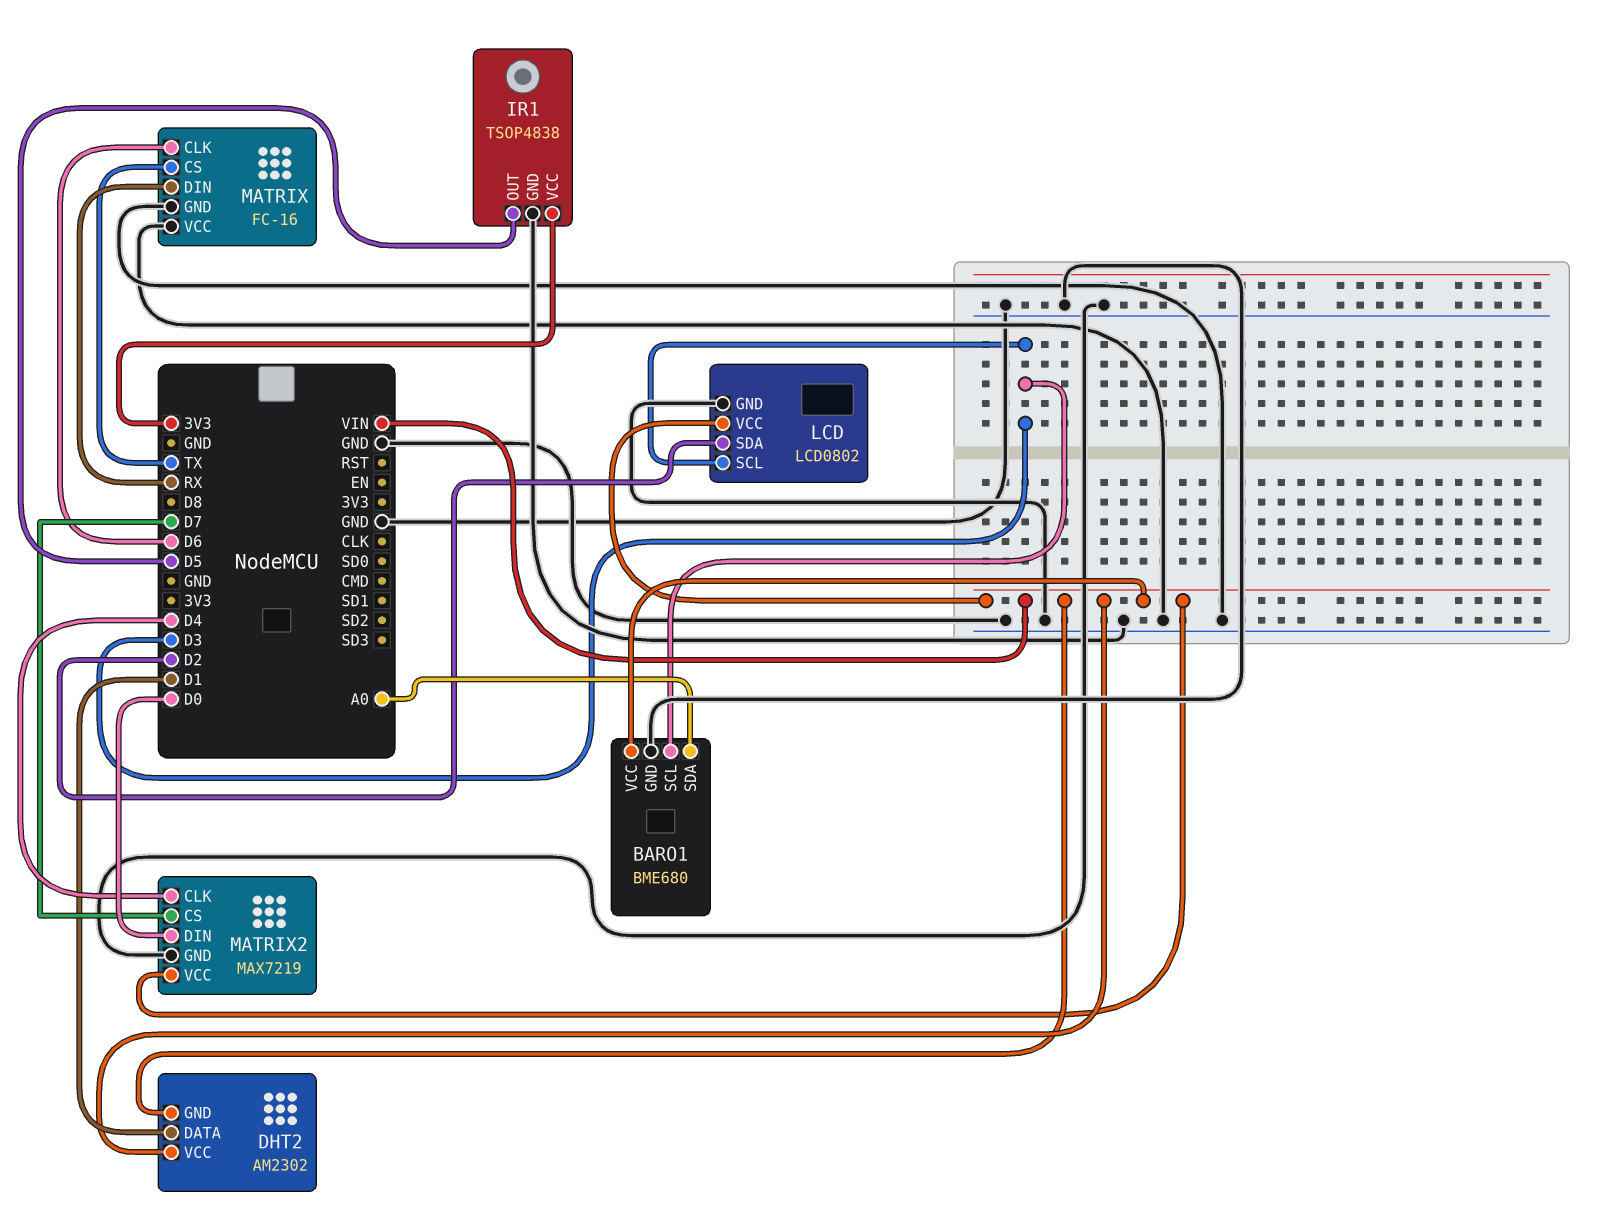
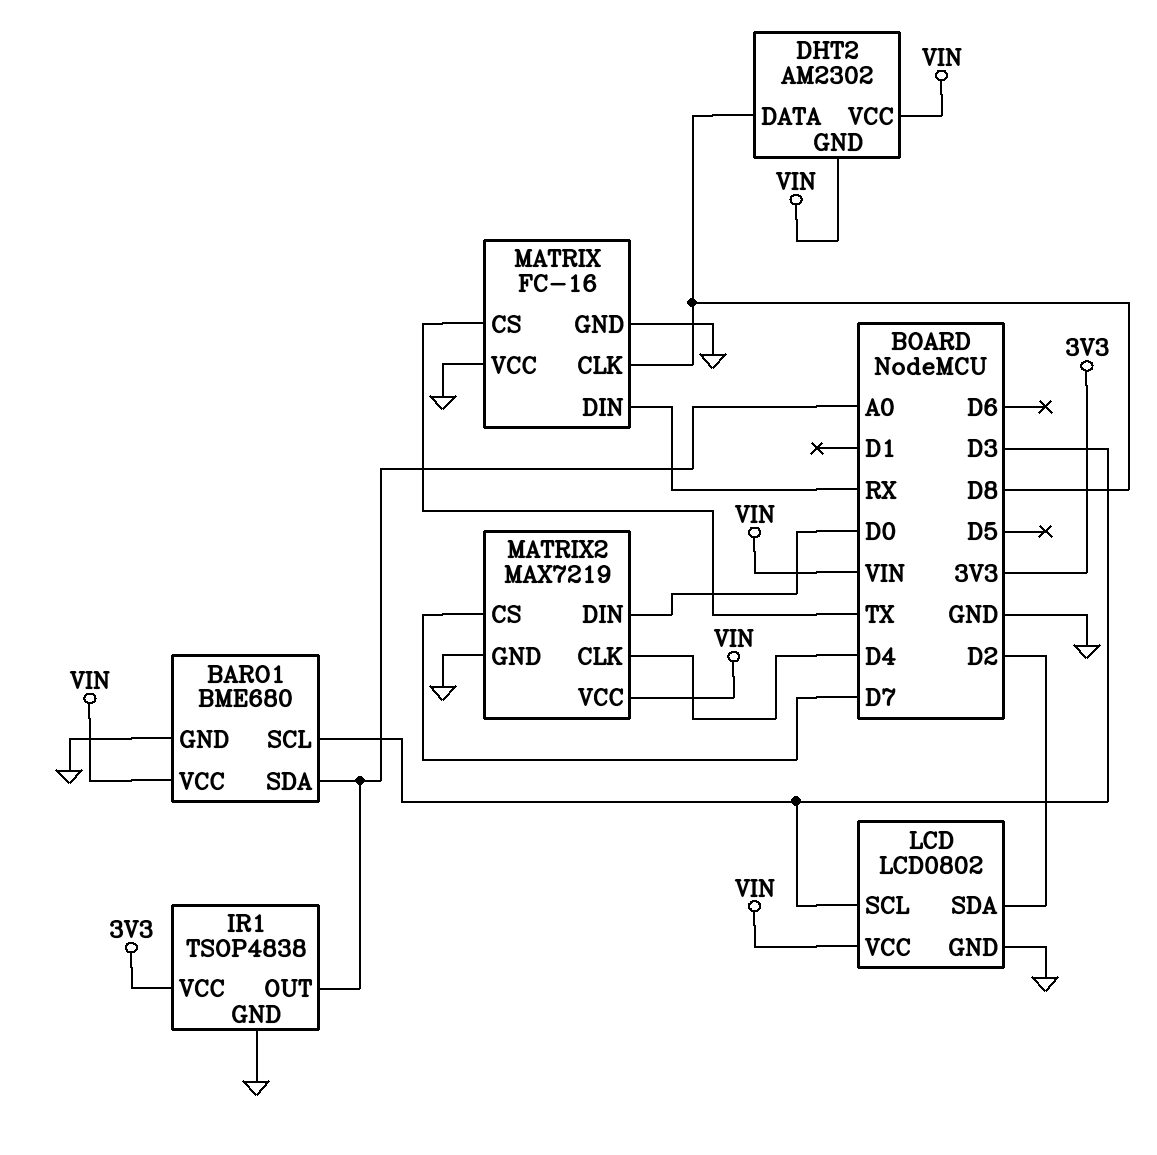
DHT2 pin DATA: D1 -> D8
IR1 pin OUT: D5 -> A0
MATRIX pin CLK: D6 -> D8

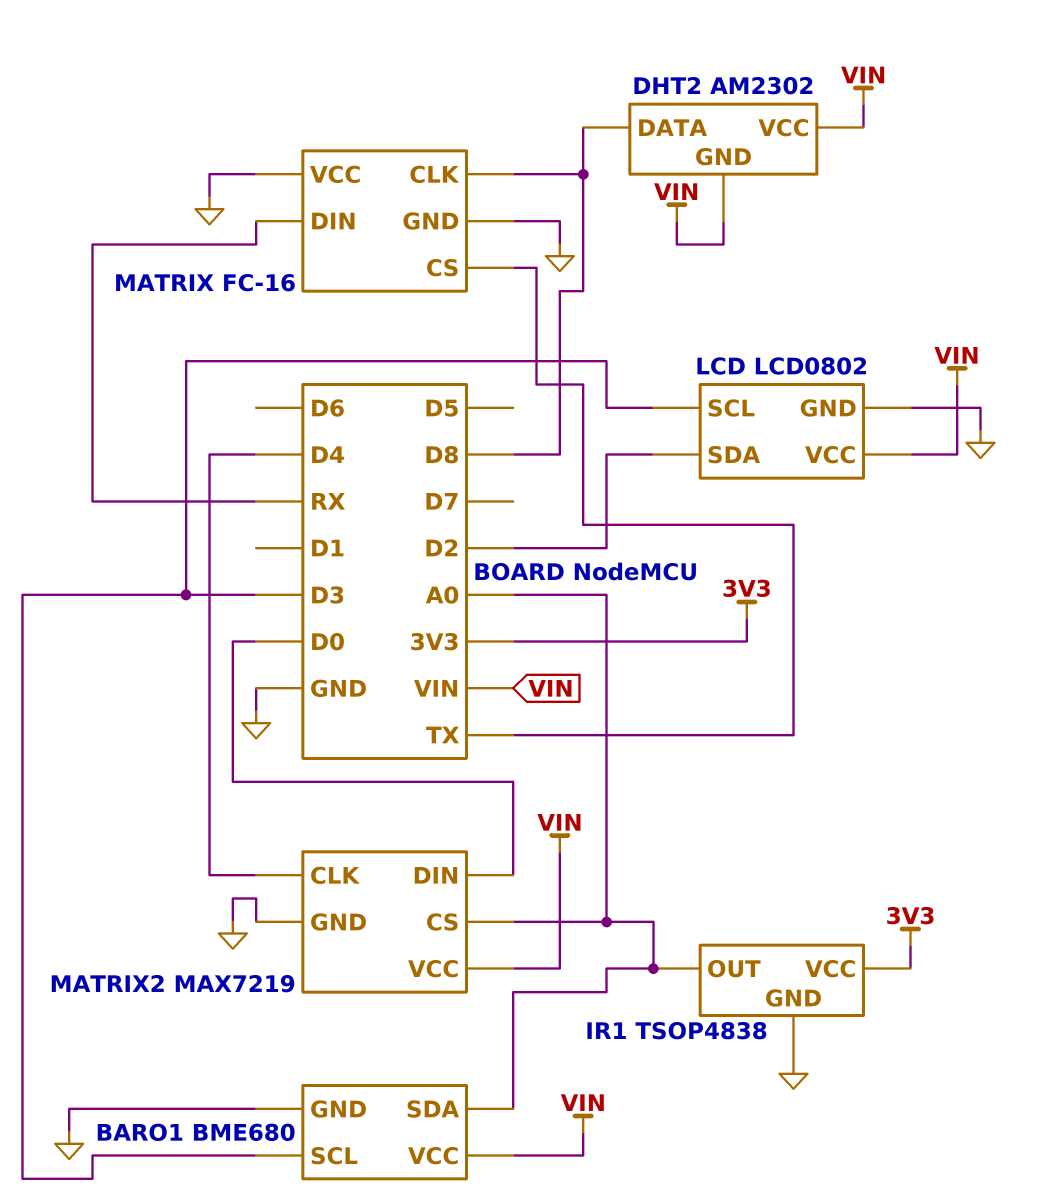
MATRIX2 pin CS: D7 -> A0

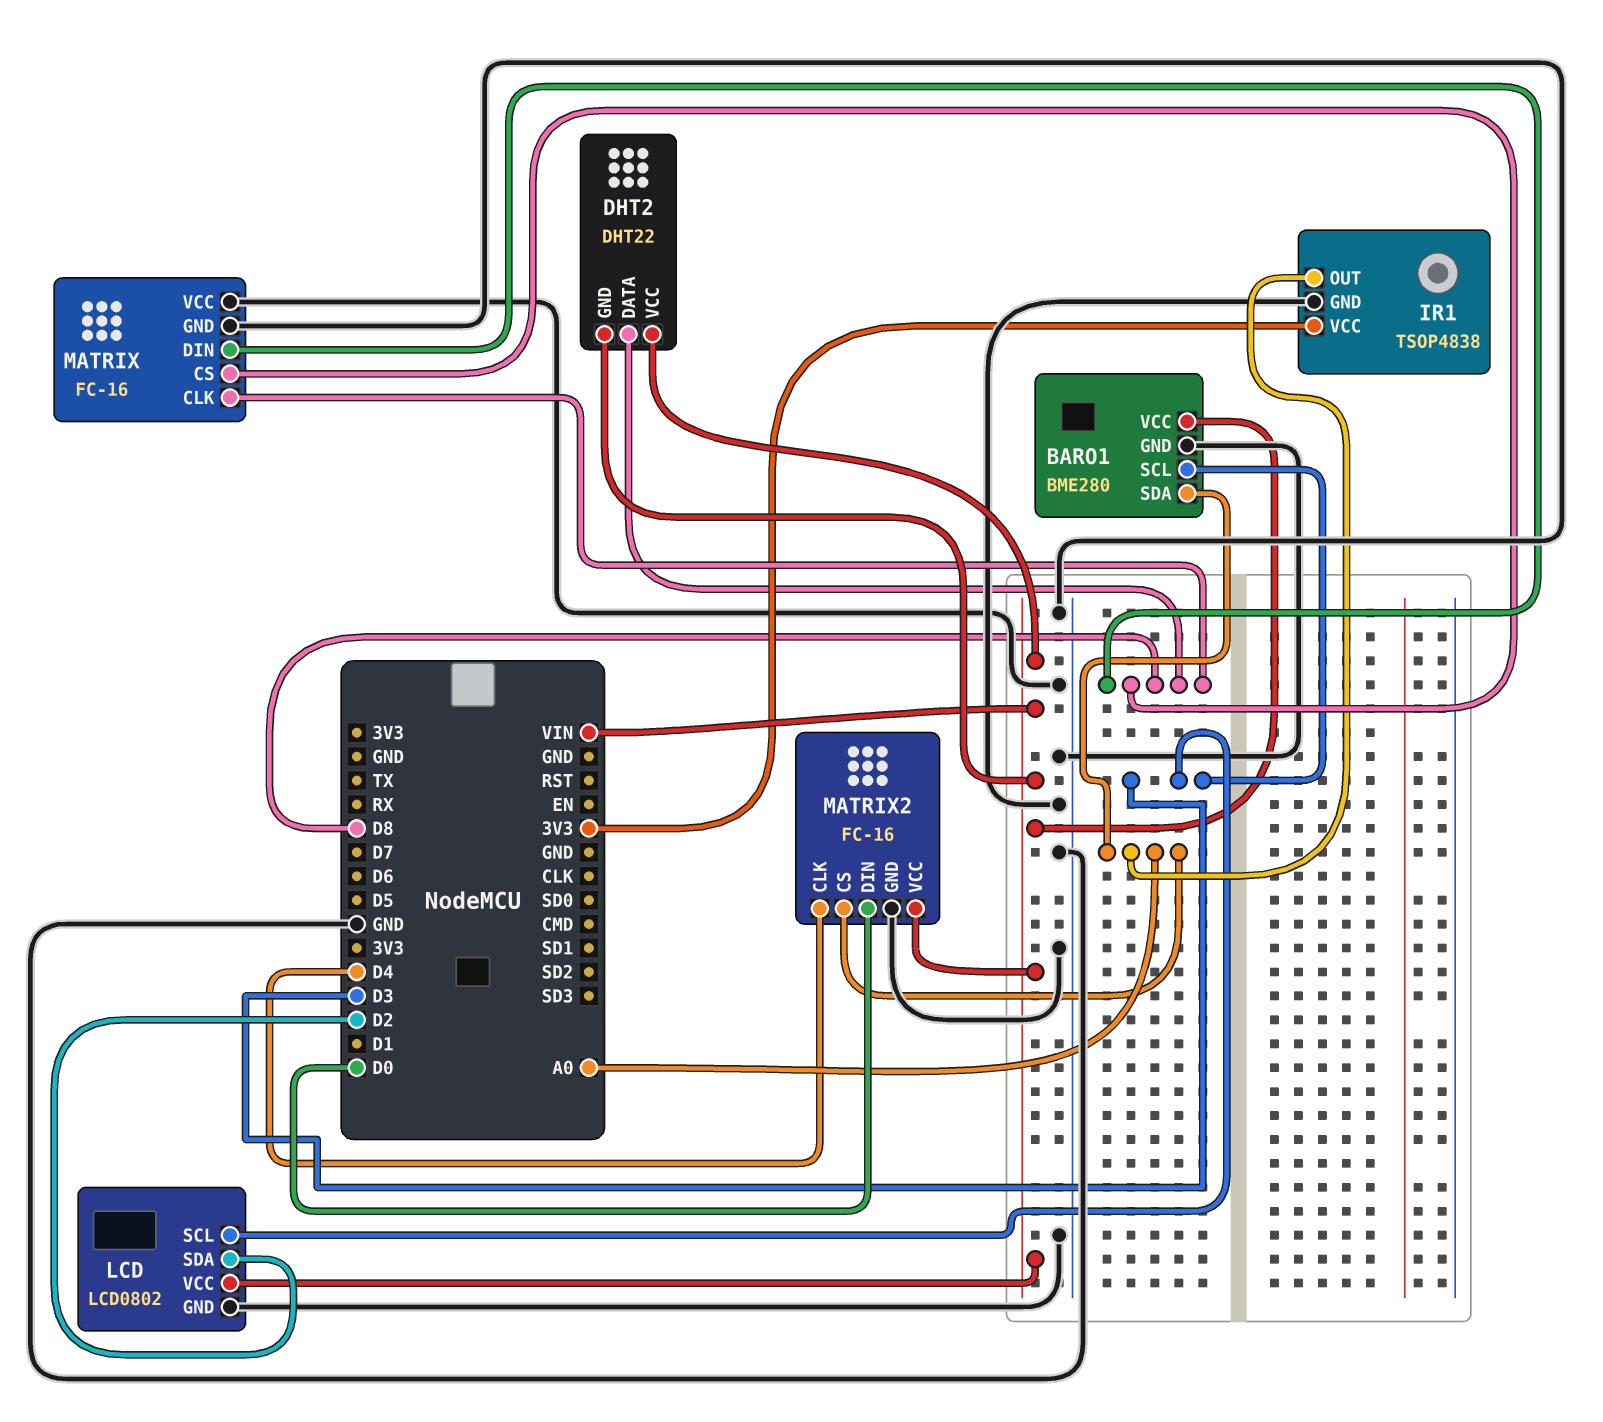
BARO1: BME680 -> BME280
DHT2: AM2302 -> DHT22
MATRIX pin CS: TX -> D8
MATRIX pin DIN: RX -> D8
MATRIX2: MAX7219 -> FC-16

